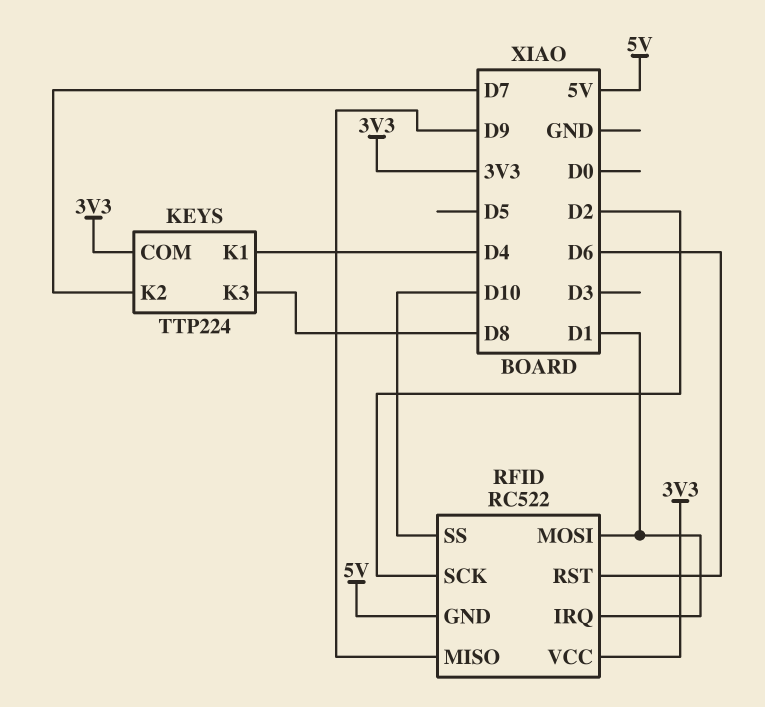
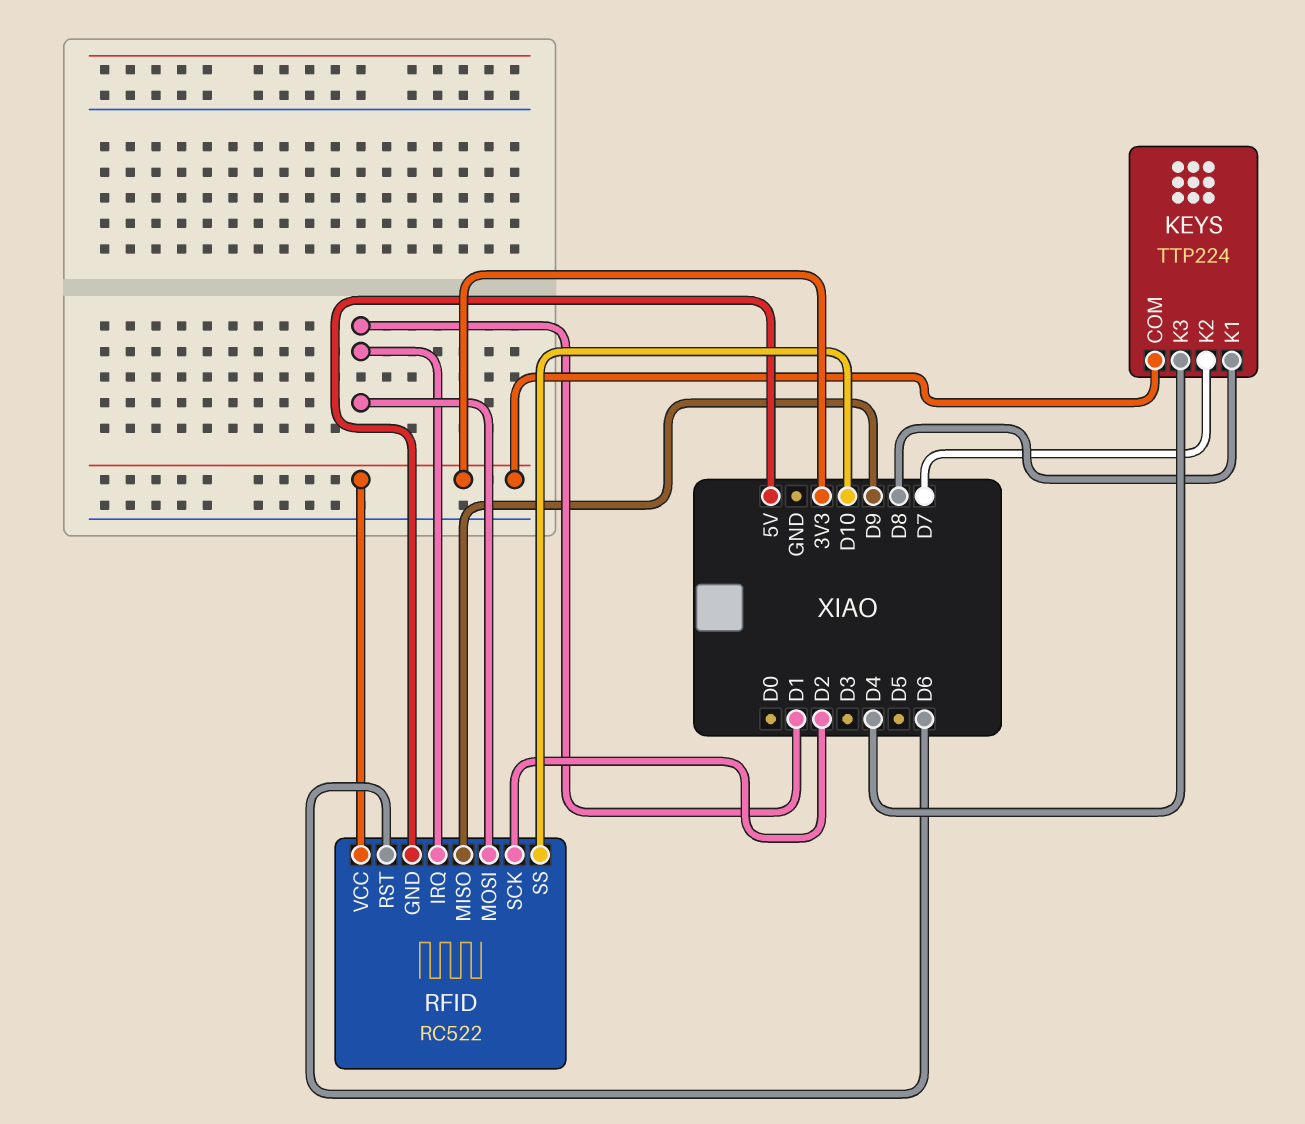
KEYS pin K1: D4 -> D8
KEYS pin K3: D8 -> D4

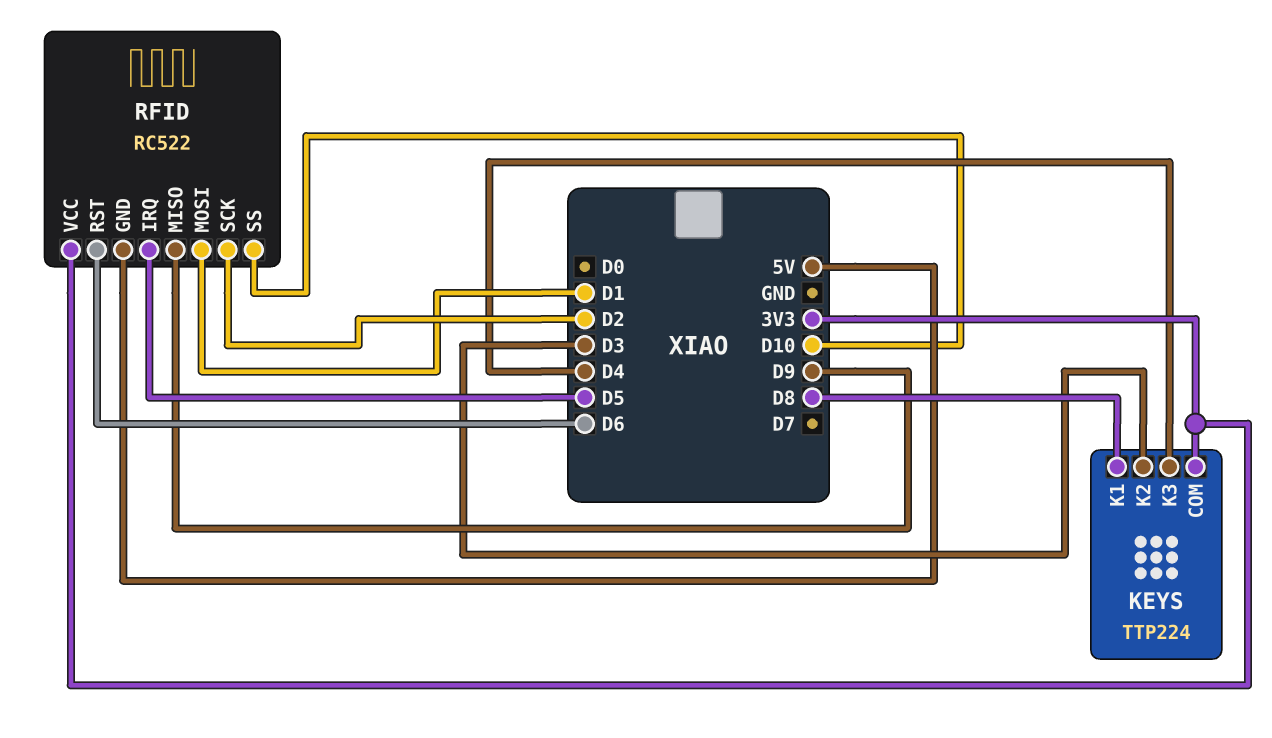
KEYS pin K2: D7 -> D3
RFID pin IRQ: D1 -> D5

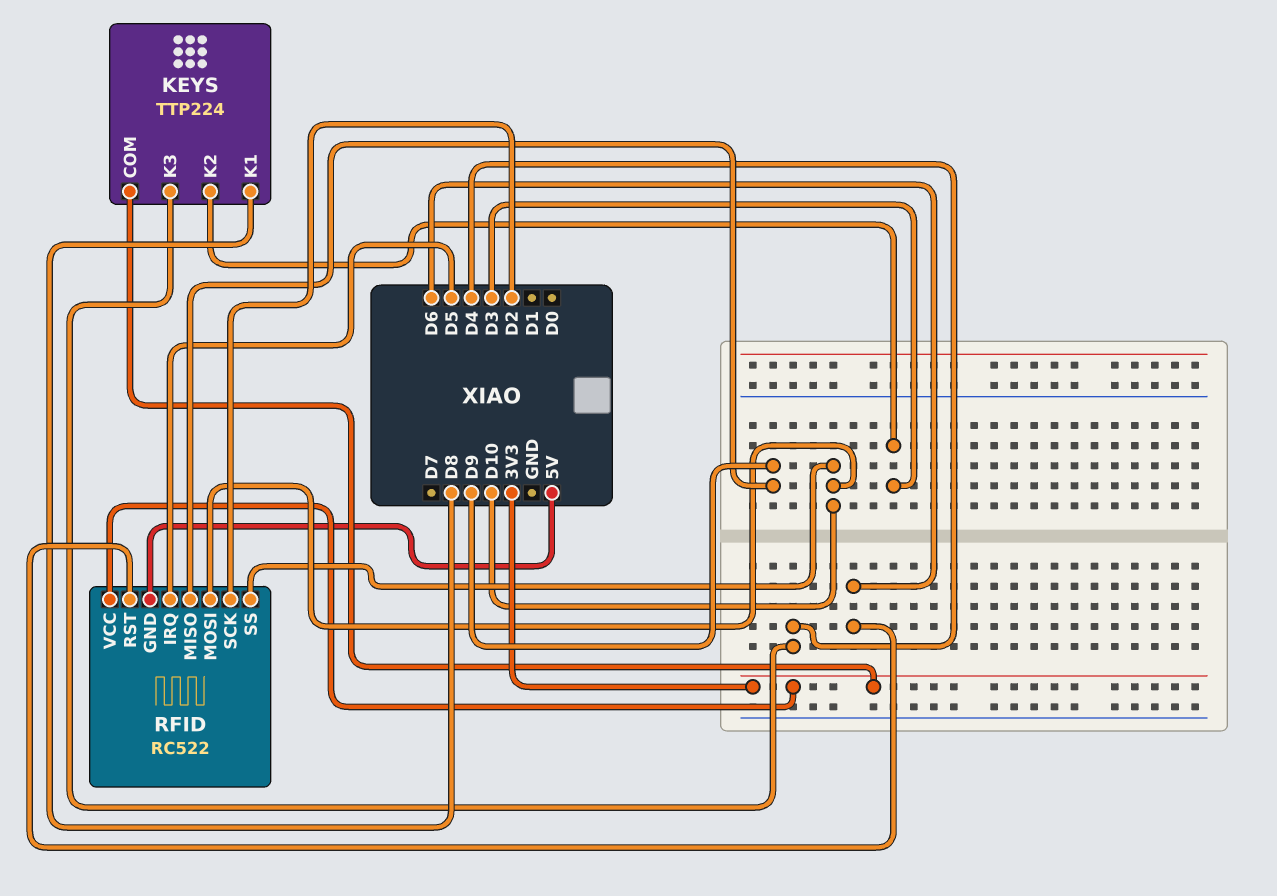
RFID pin MOSI: D1 -> D10

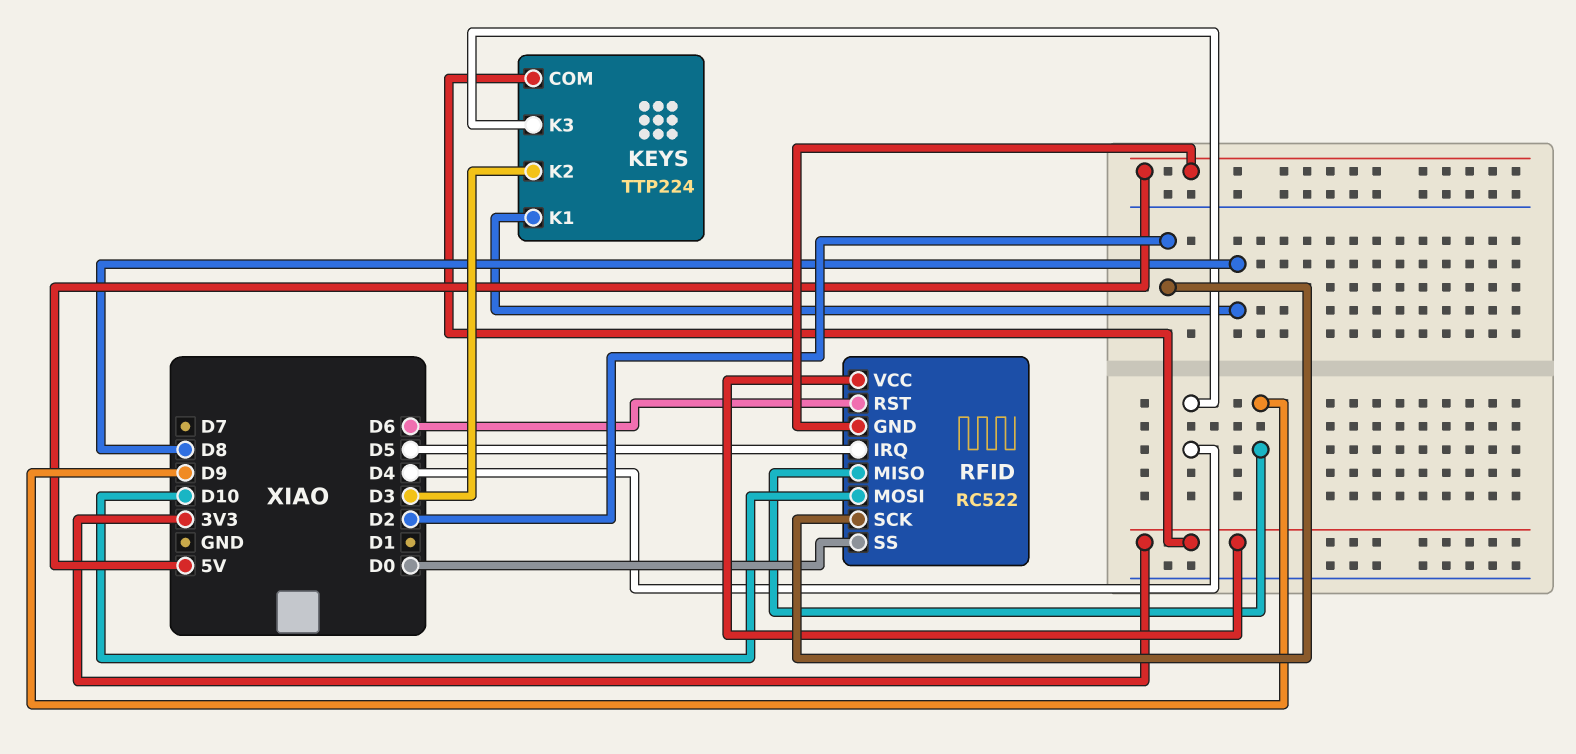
RFID pin SS: D10 -> D0

